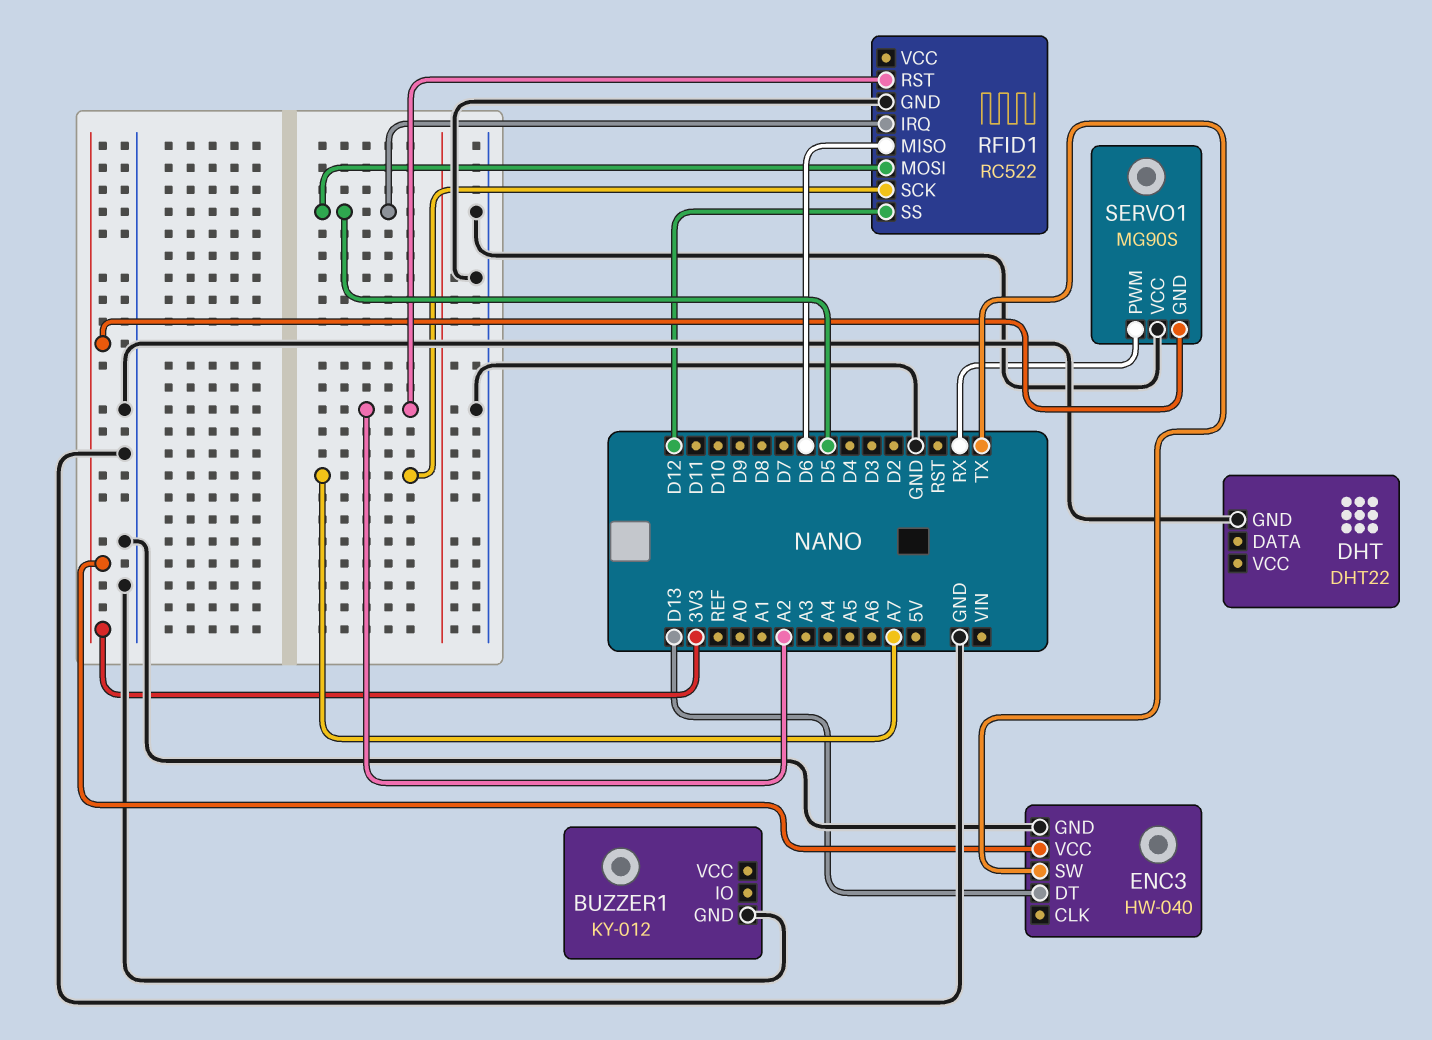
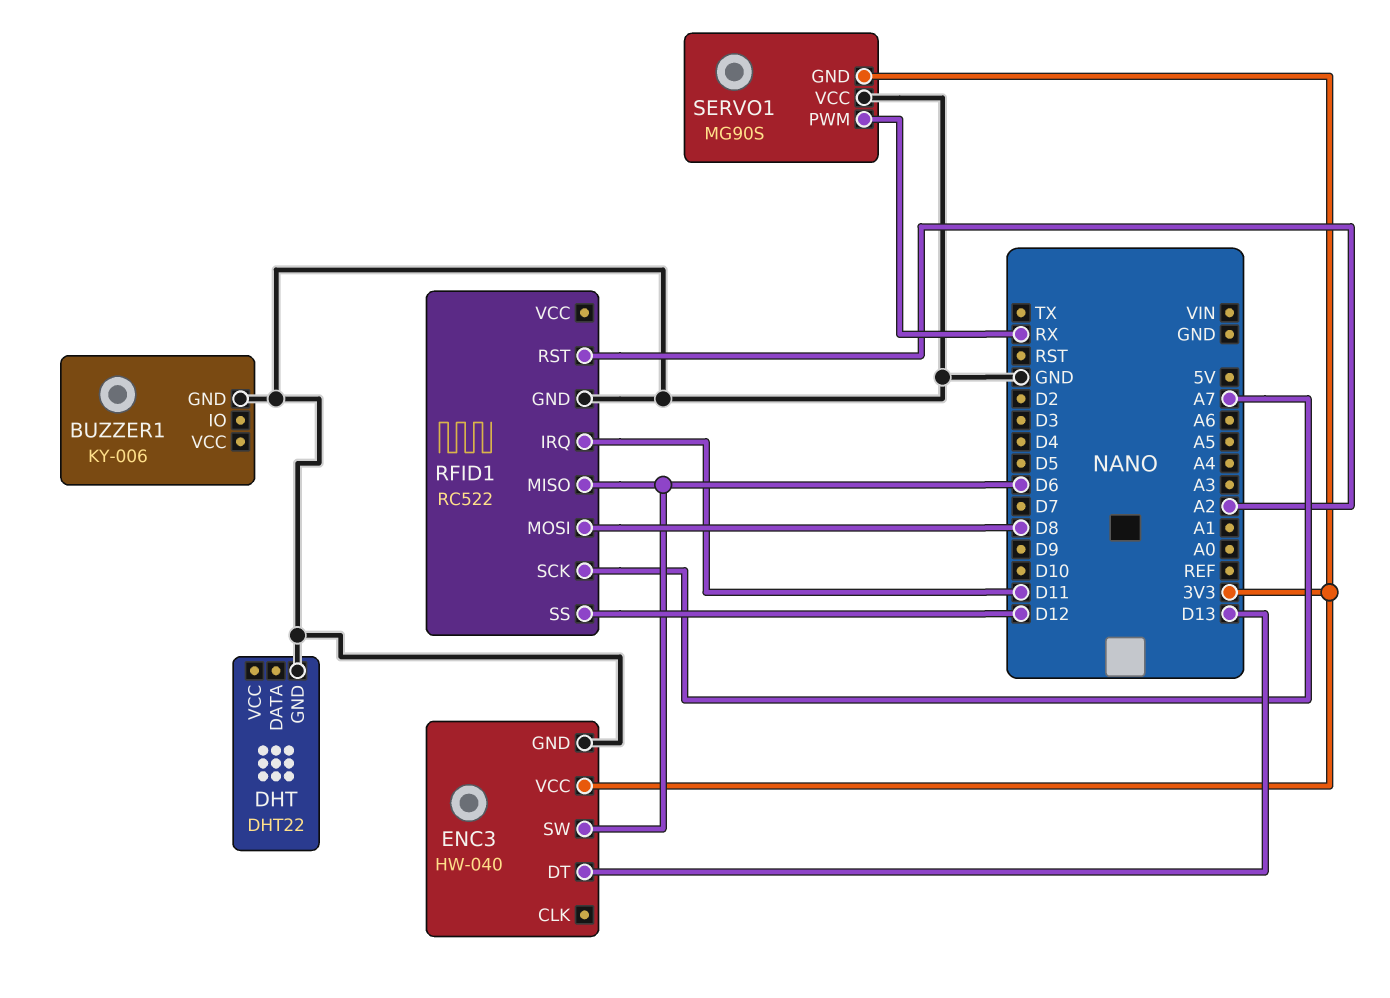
BUZZER1: KY-012 -> KY-006
ENC3 pin SW: TX -> D6
RFID1 pin IRQ: D5 -> D11
RFID1 pin MOSI: D5 -> D8

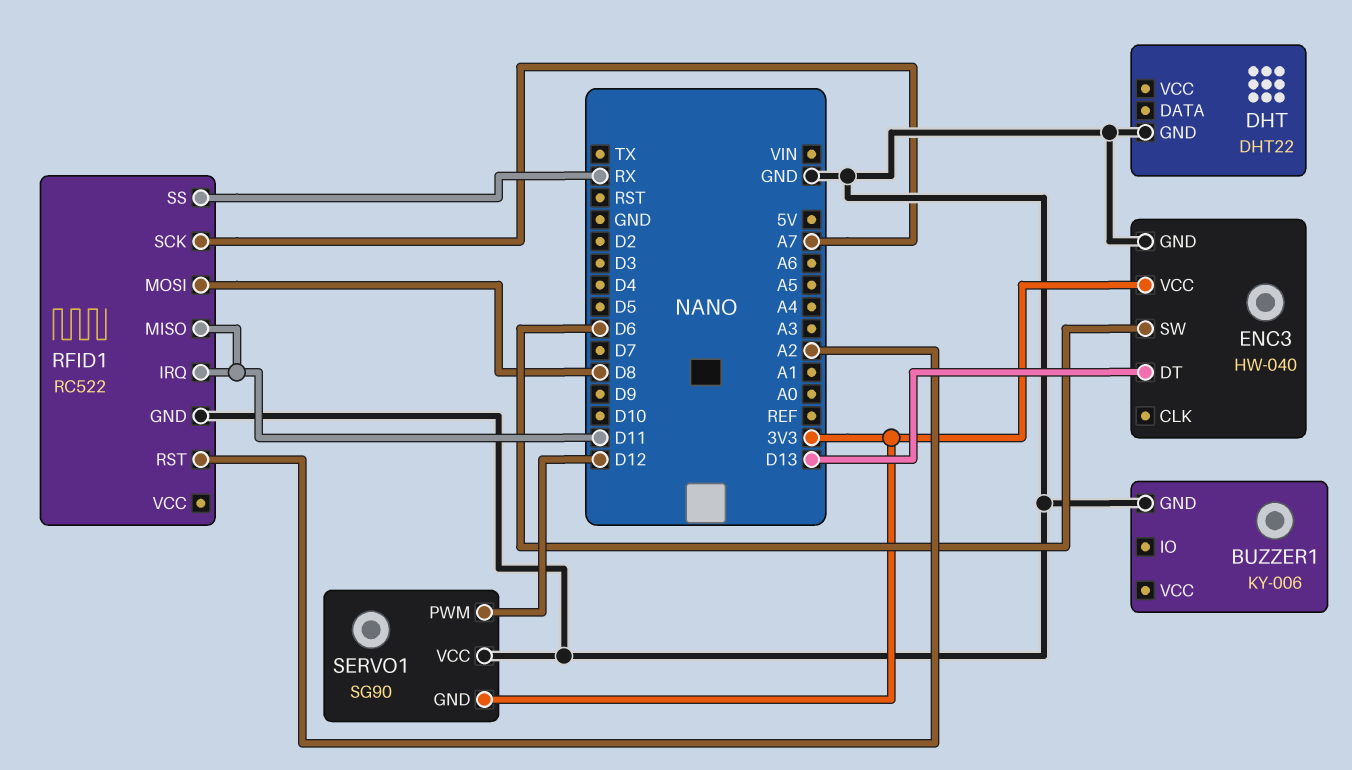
RFID1 pin MISO: D6 -> D11
RFID1 pin SS: D12 -> RX
SERVO1: MG90S -> SG90
SERVO1 pin PWM: RX -> D12

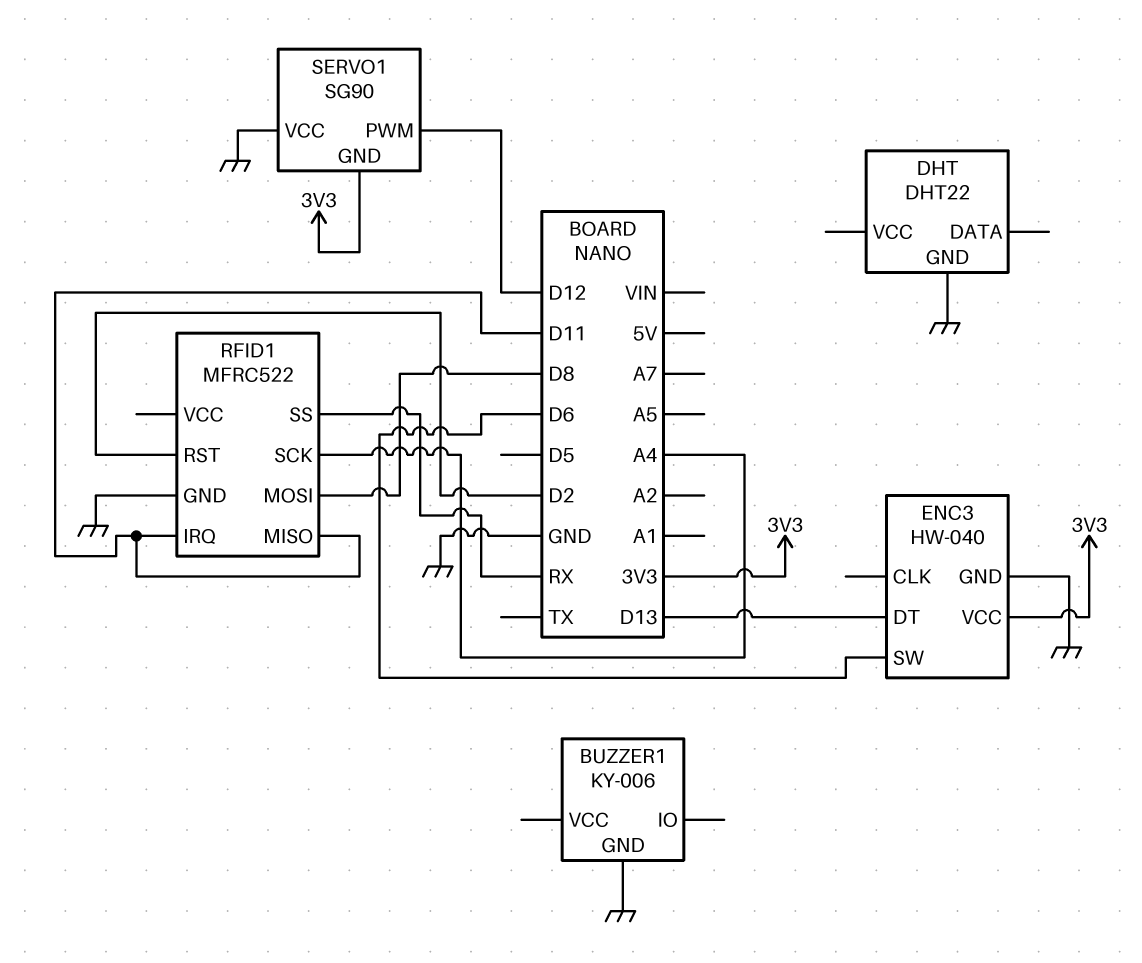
RFID1: RC522 -> MFRC522
RFID1 pin RST: A2 -> D2
RFID1 pin SCK: A7 -> A4

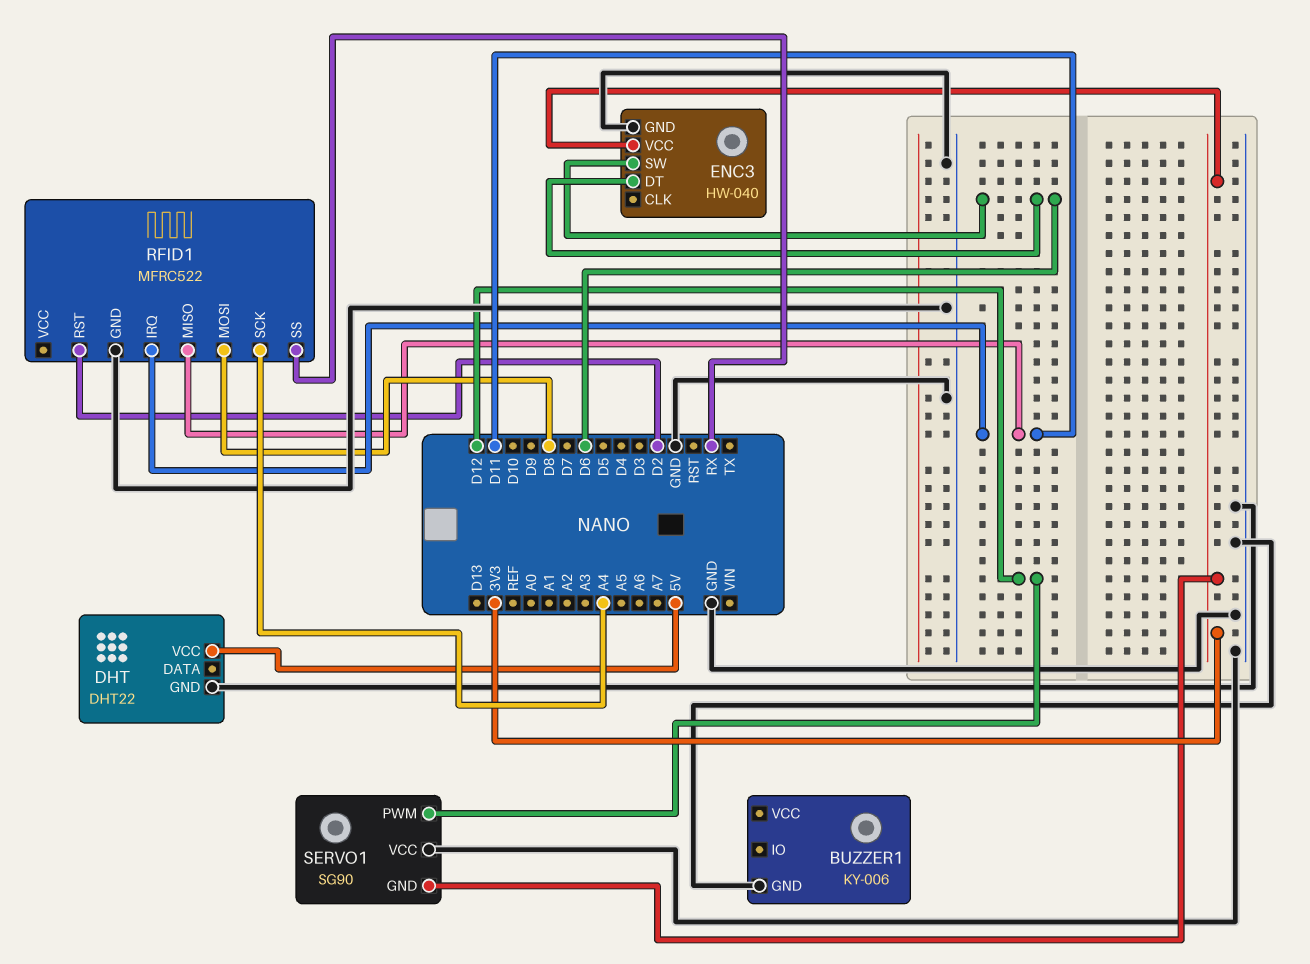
DHT pin VCC: none -> 5V
ENC3 pin DT: D13 -> D6

